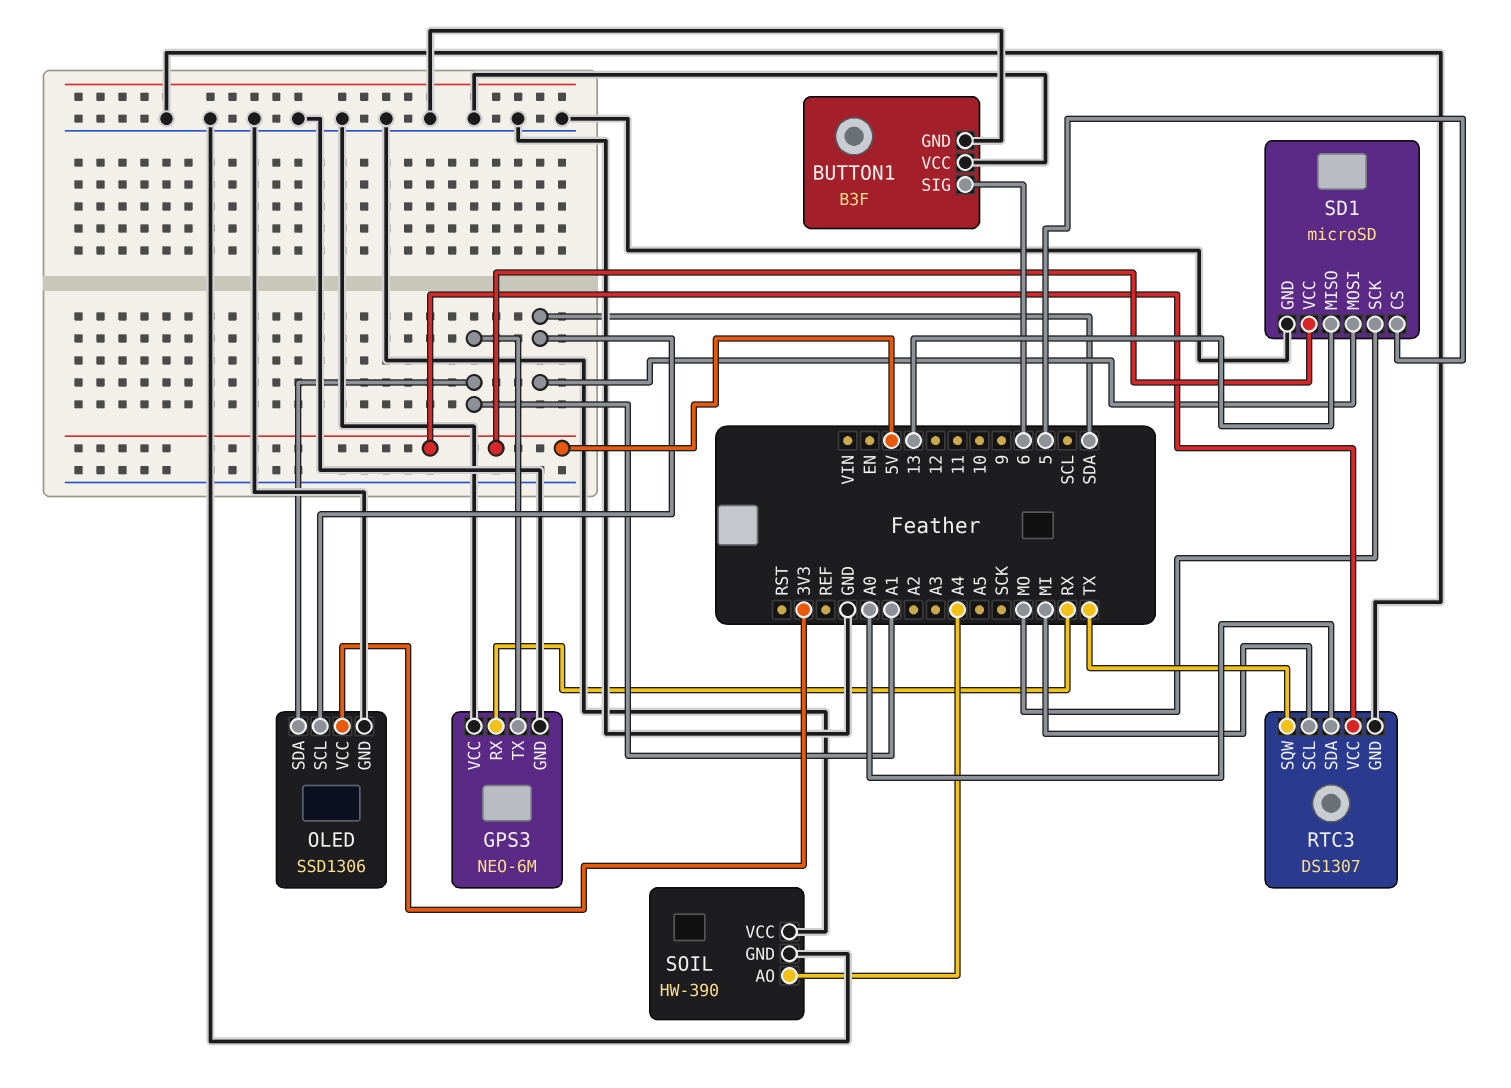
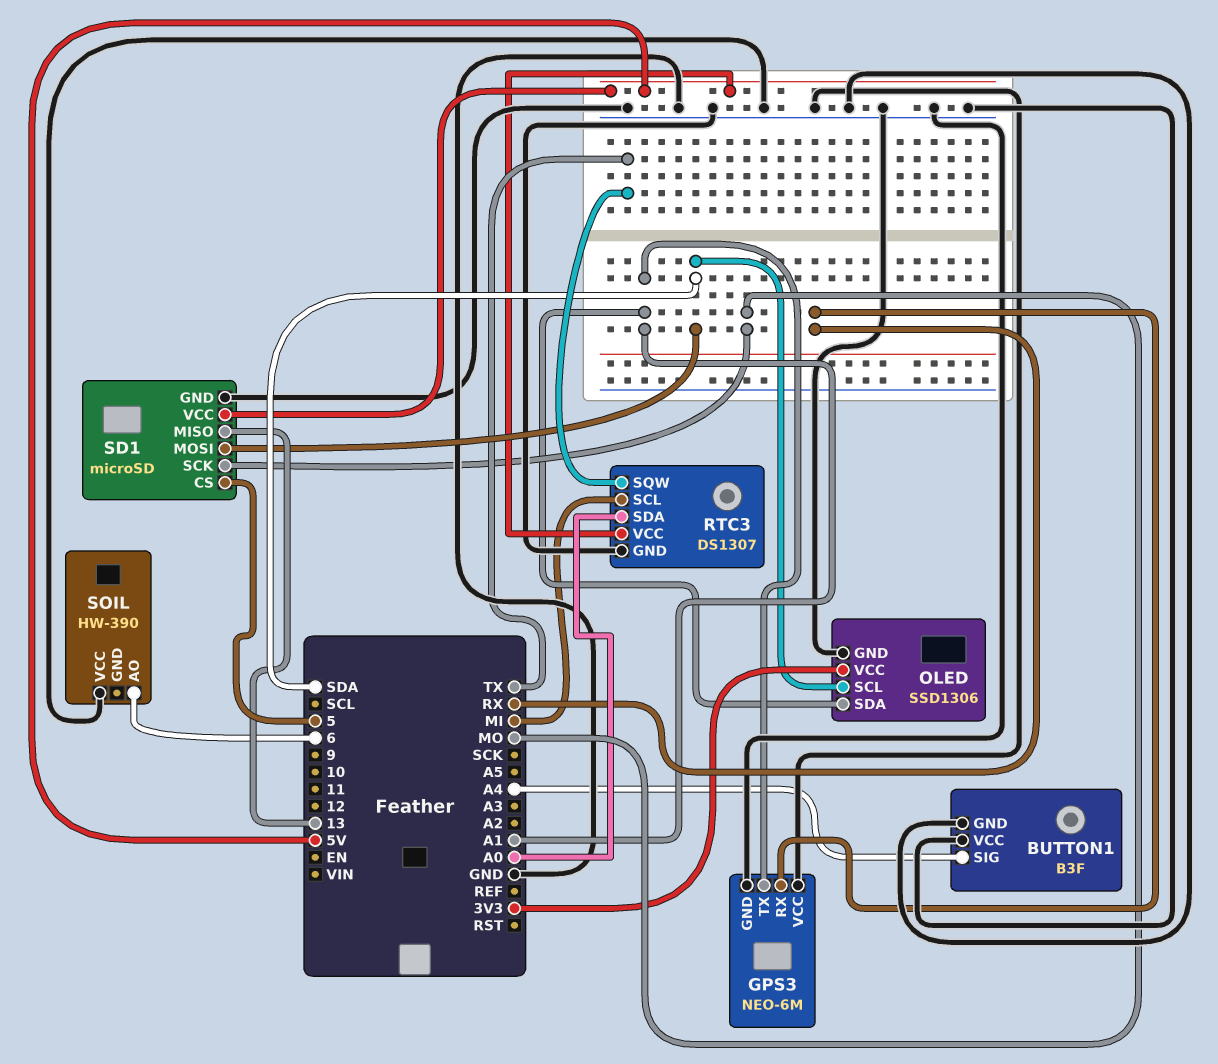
BUTTON1 pin SIG: 6 -> A4
SOIL pin AO: A4 -> 6
SOIL pin GND: GND -> none

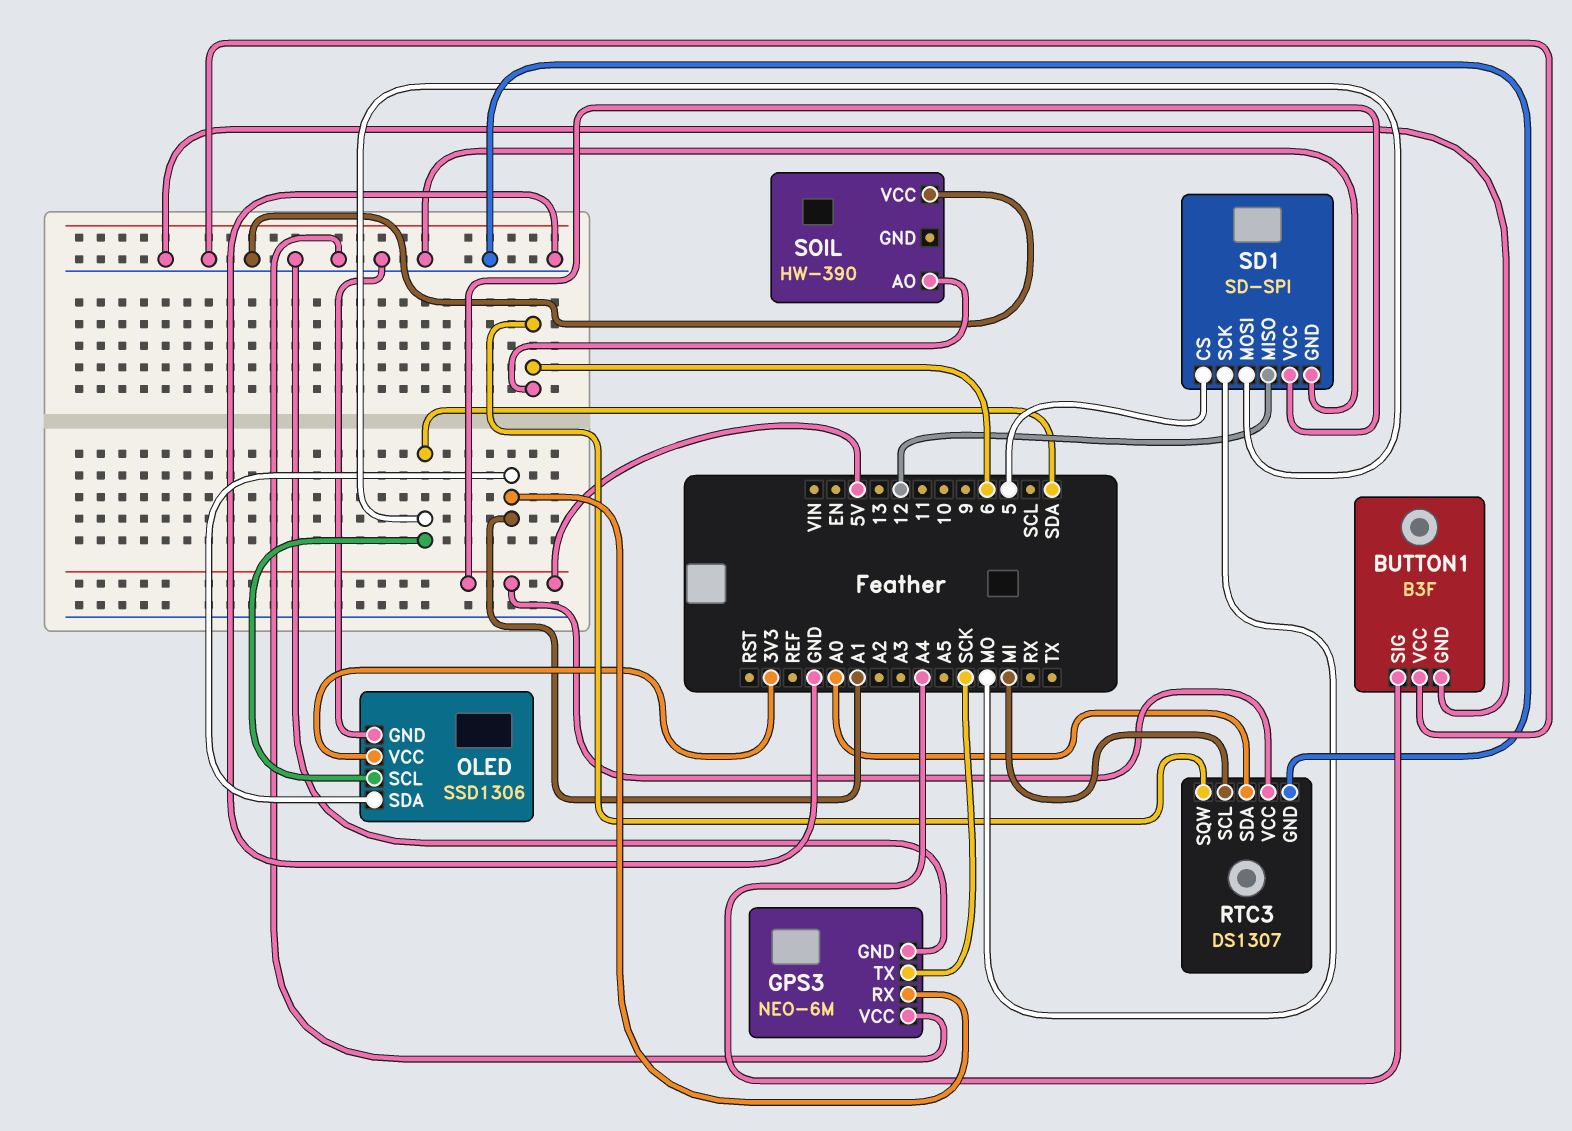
GPS3 pin RX: RX -> A1
GPS3 pin TX: A1 -> SCK
RTC3 pin SQW: TX -> 6
SD1: microSD -> SD-SPI
SD1 pin MISO: 13 -> 12

